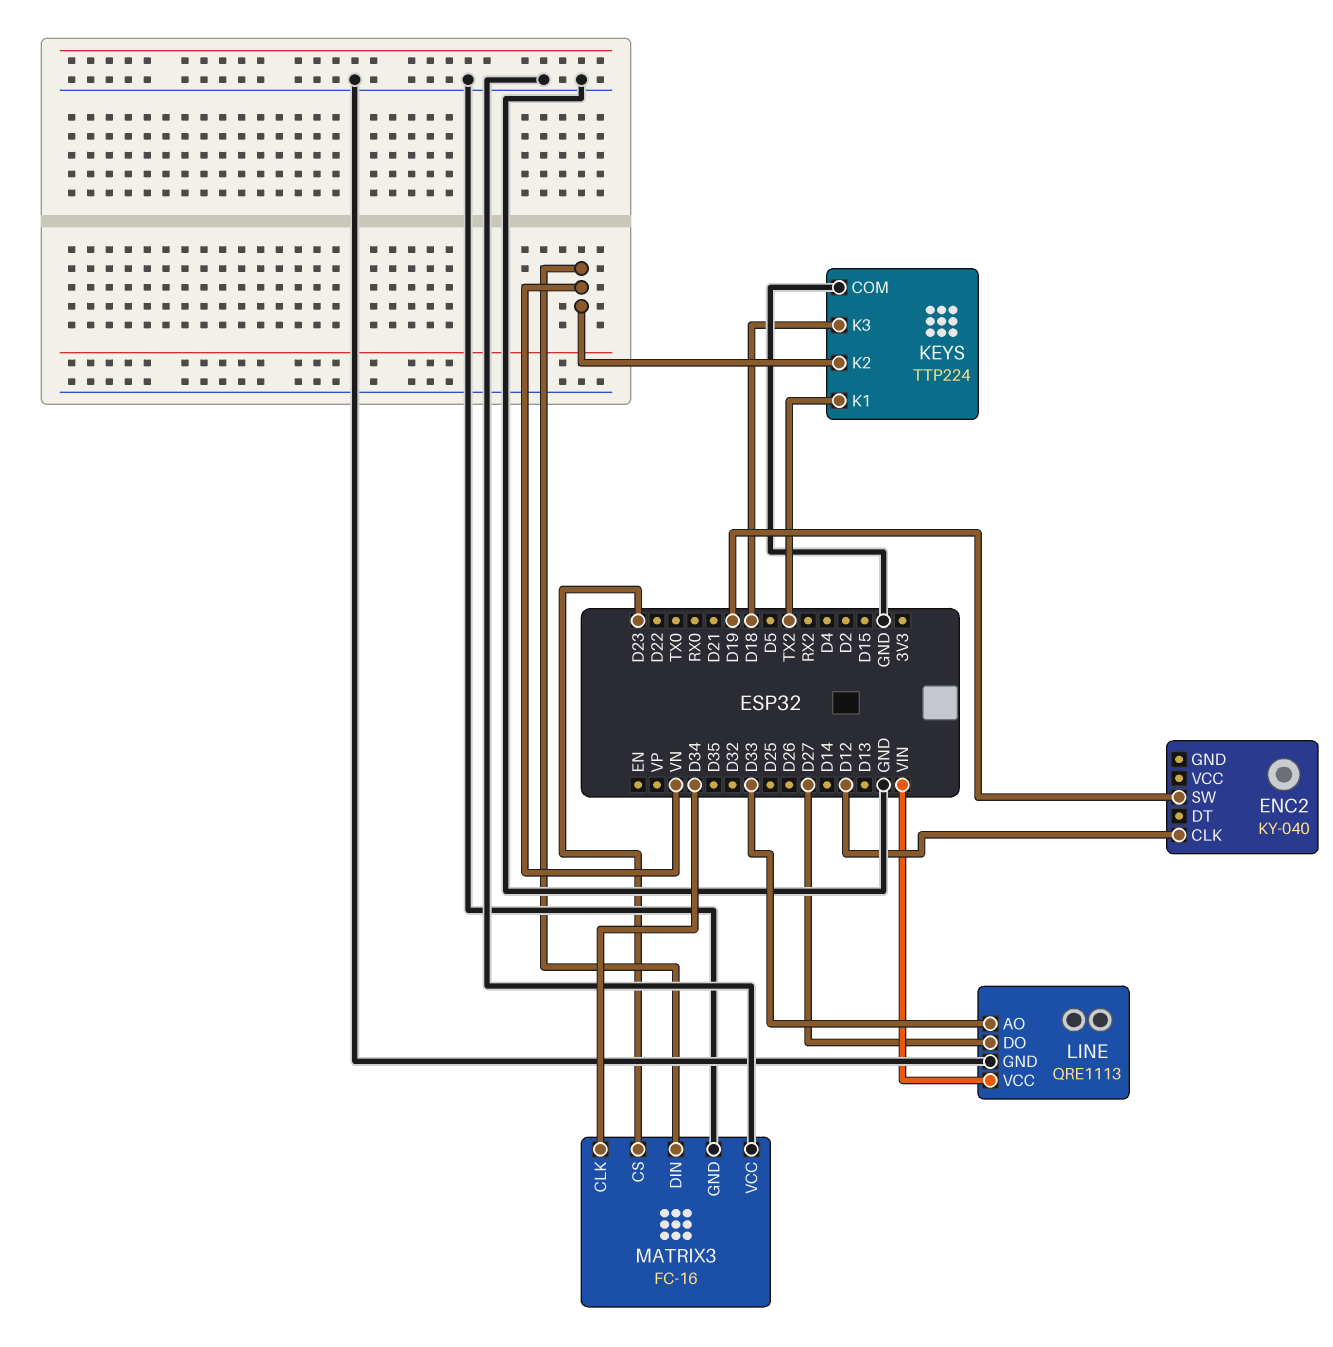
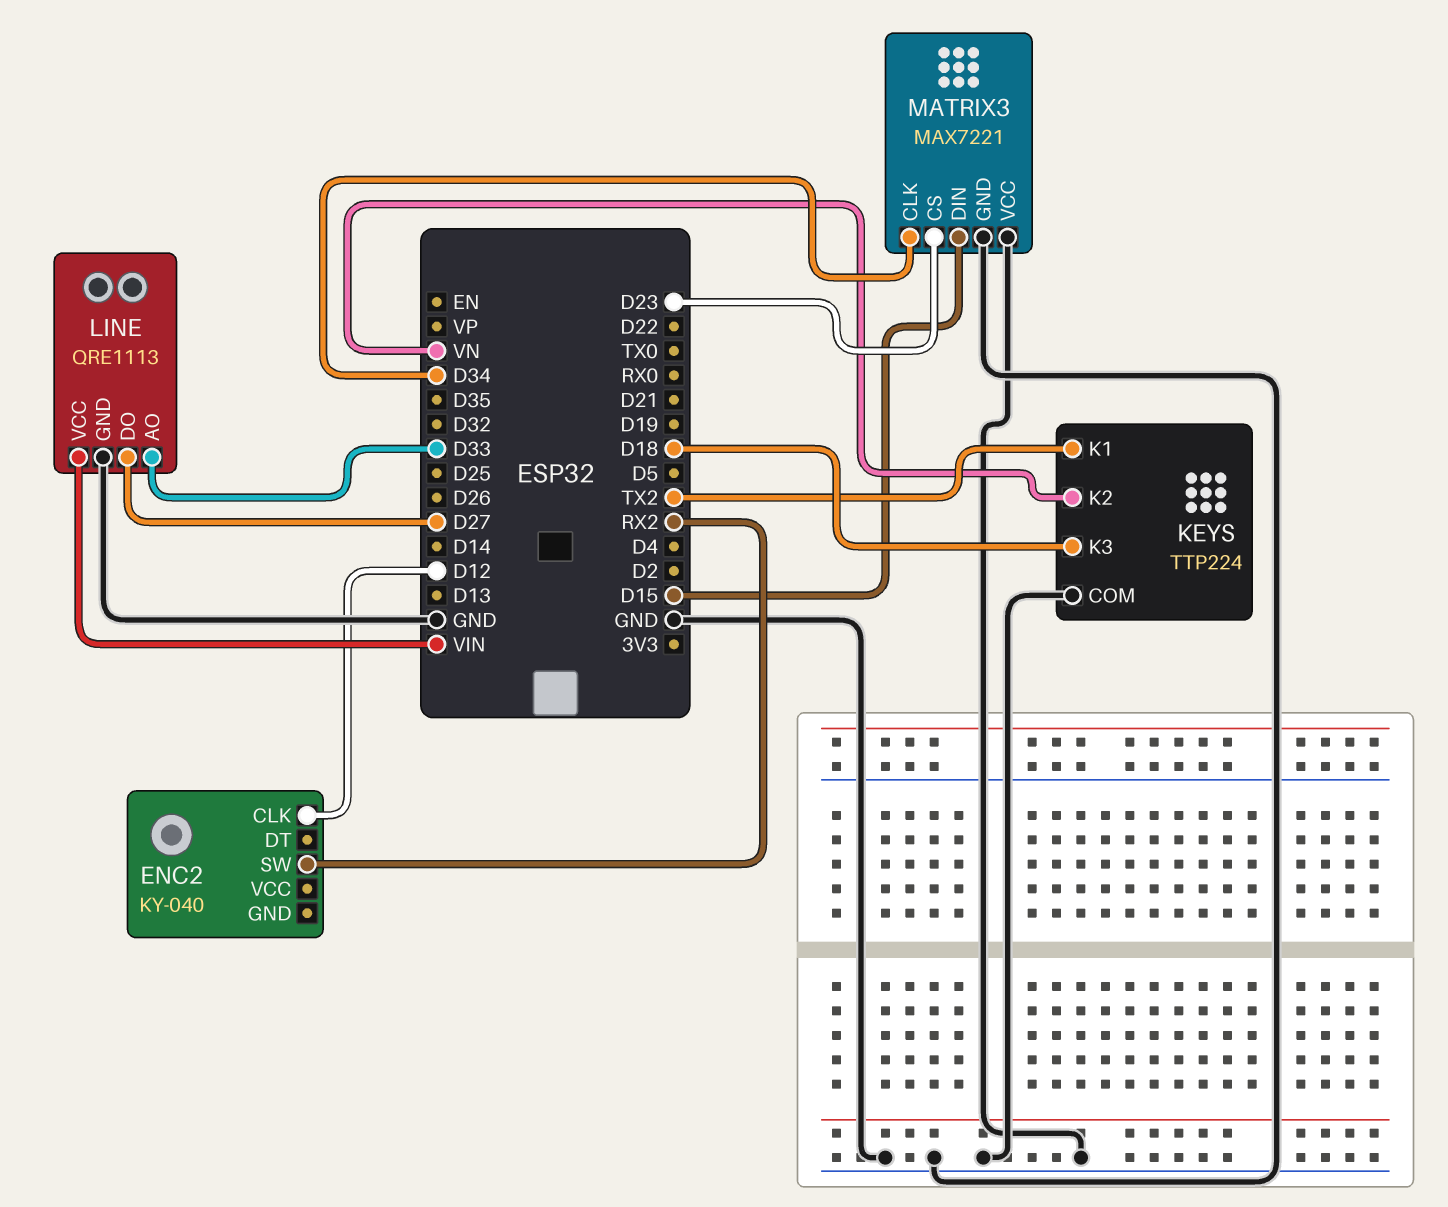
ENC2 pin SW: D19 -> RX2
MATRIX3: FC-16 -> MAX7221
MATRIX3 pin DIN: VN -> D15

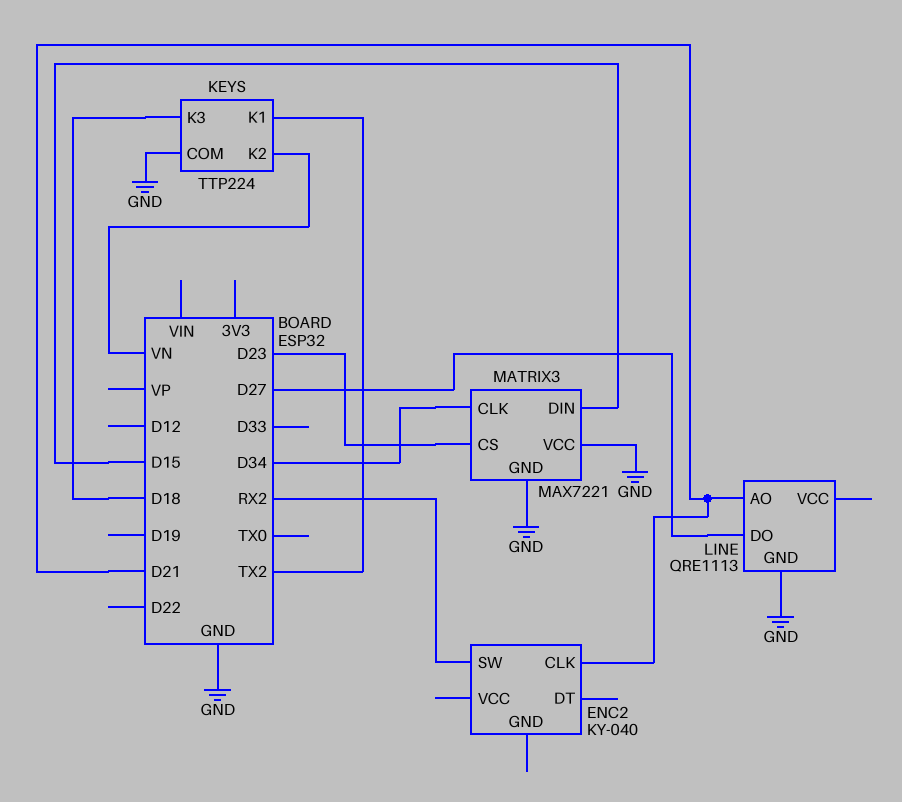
ENC2 pin CLK: D12 -> D21
LINE pin AO: D33 -> D21
LINE pin VCC: VIN -> none

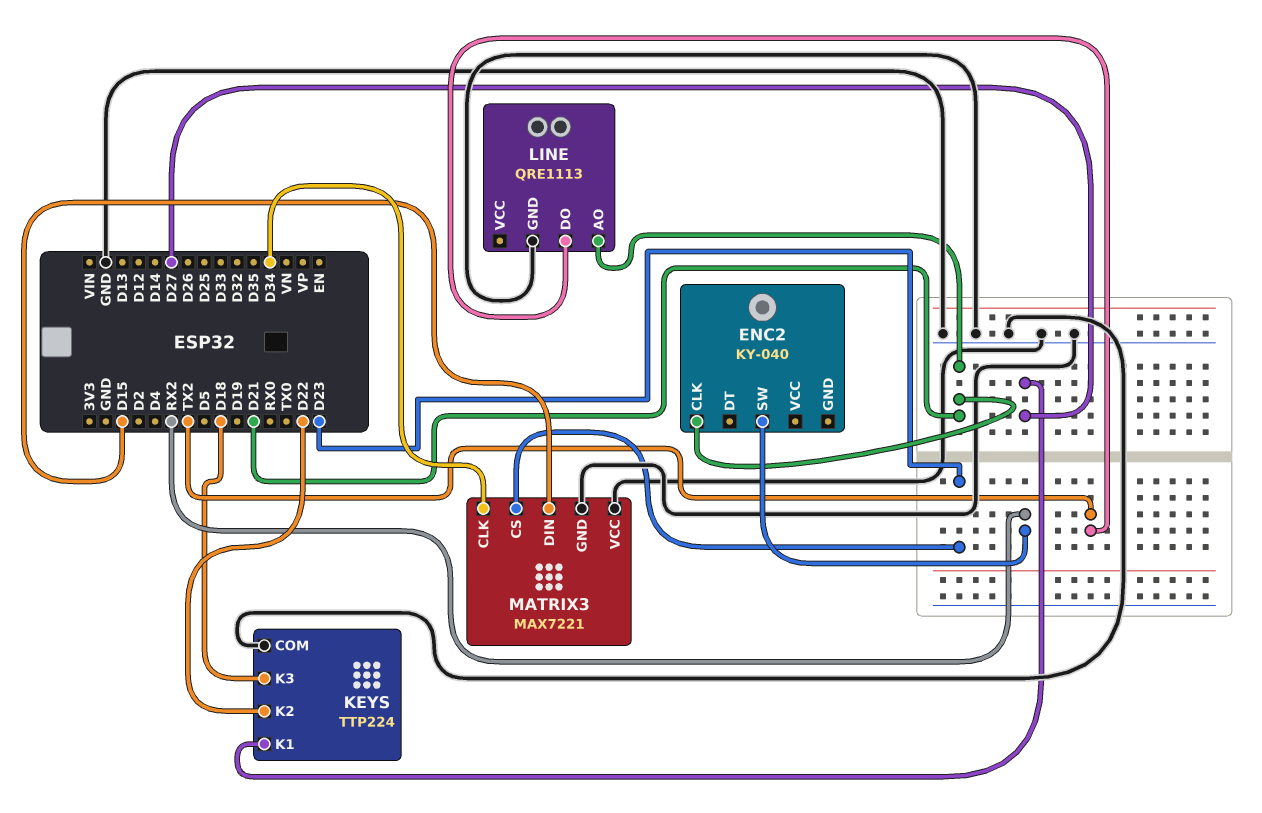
KEYS pin K1: TX2 -> D27
KEYS pin K2: VN -> D22
LINE pin DO: D27 -> TX2

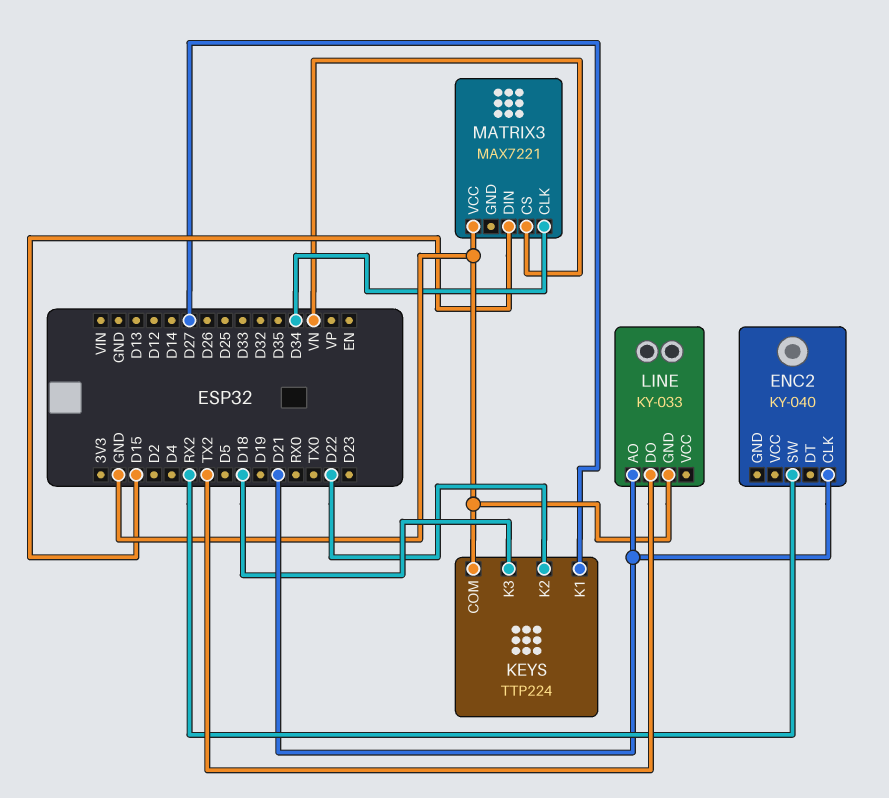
LINE: QRE1113 -> KY-033
MATRIX3 pin CS: D23 -> VN
MATRIX3 pin GND: GND -> none

